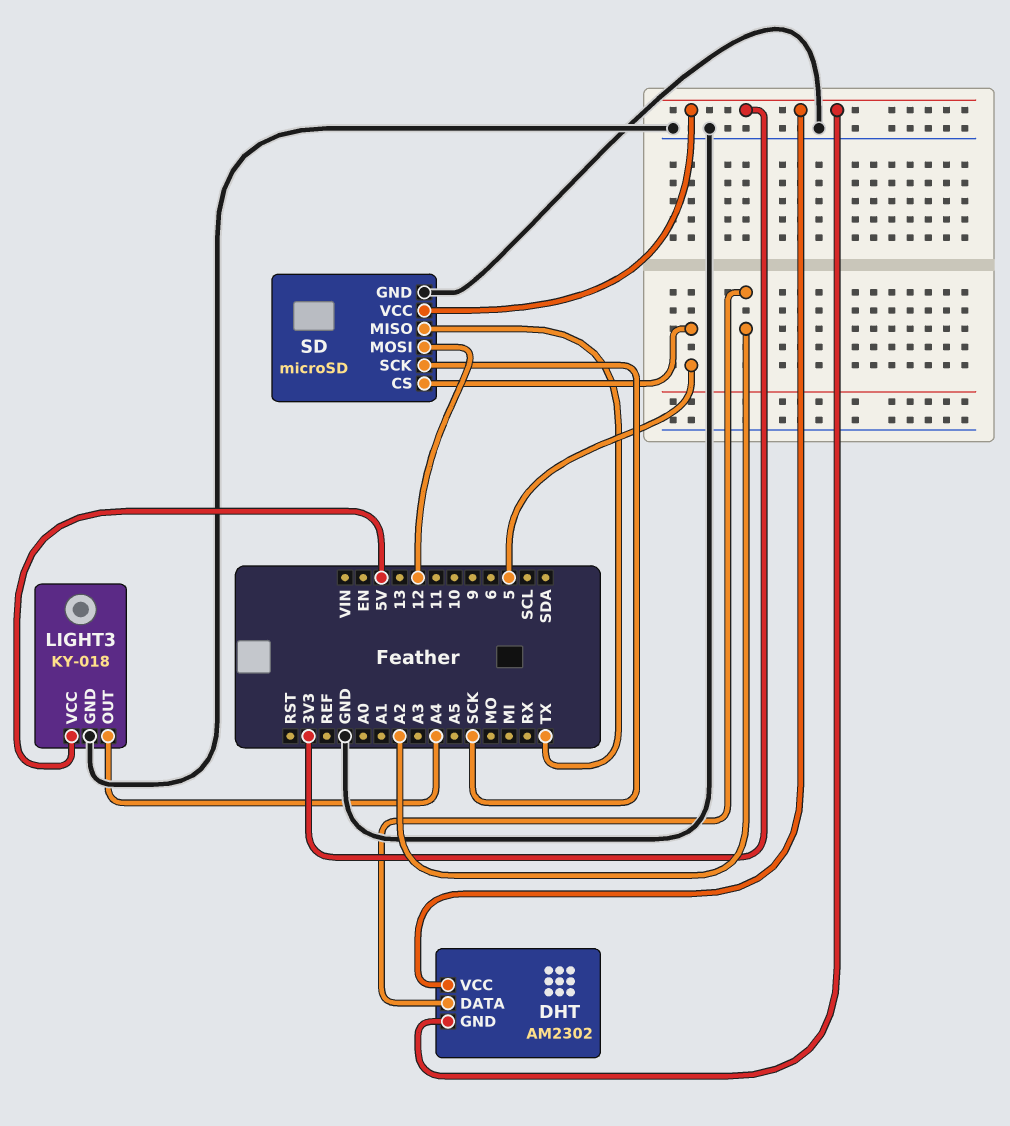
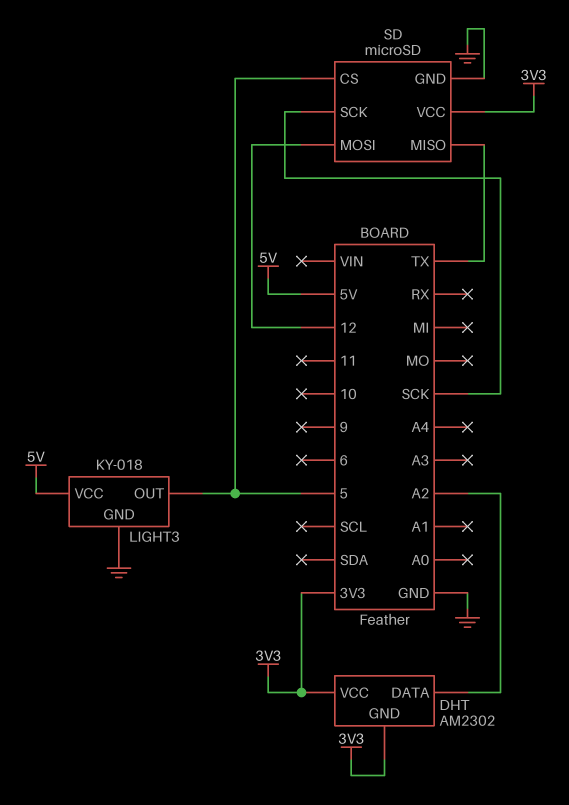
LIGHT3 pin OUT: A4 -> 5

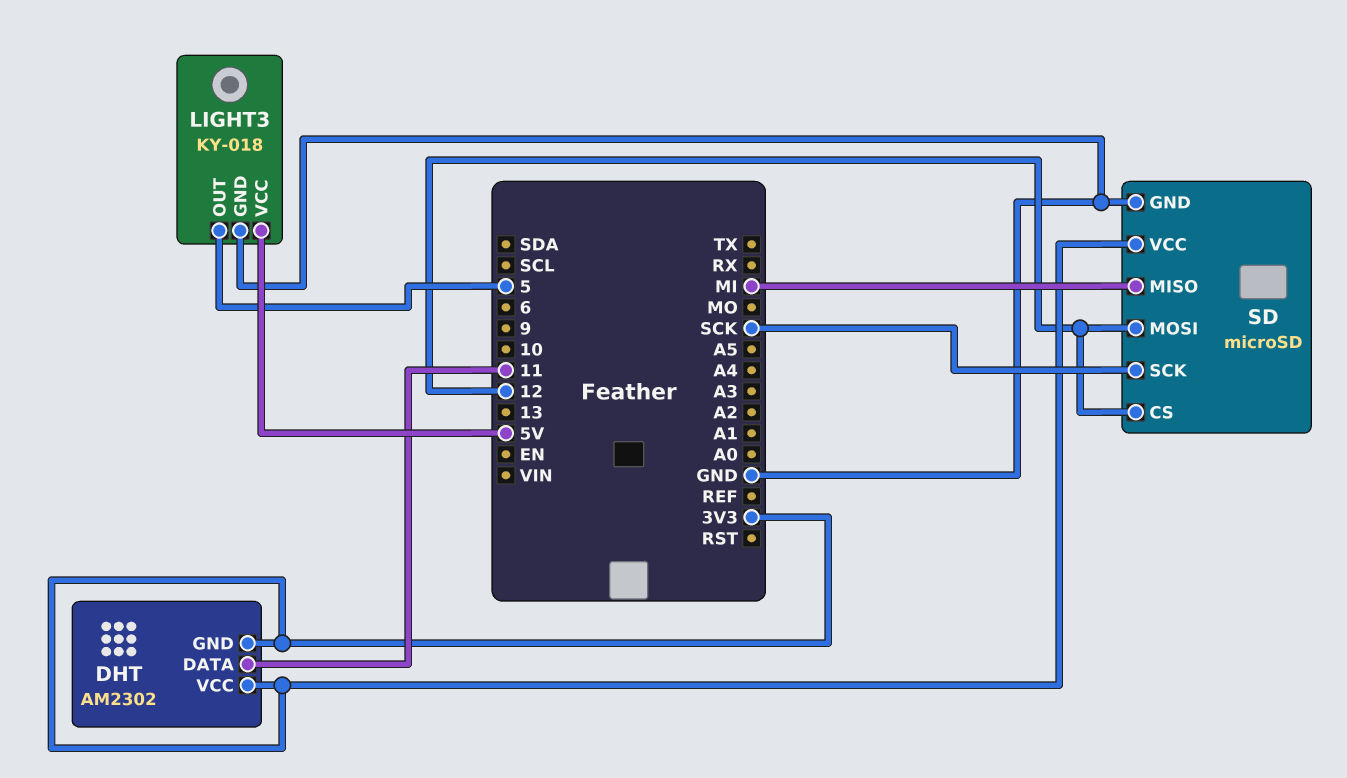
DHT pin DATA: A2 -> 11
SD pin CS: 5 -> 12
SD pin MISO: TX -> MI

